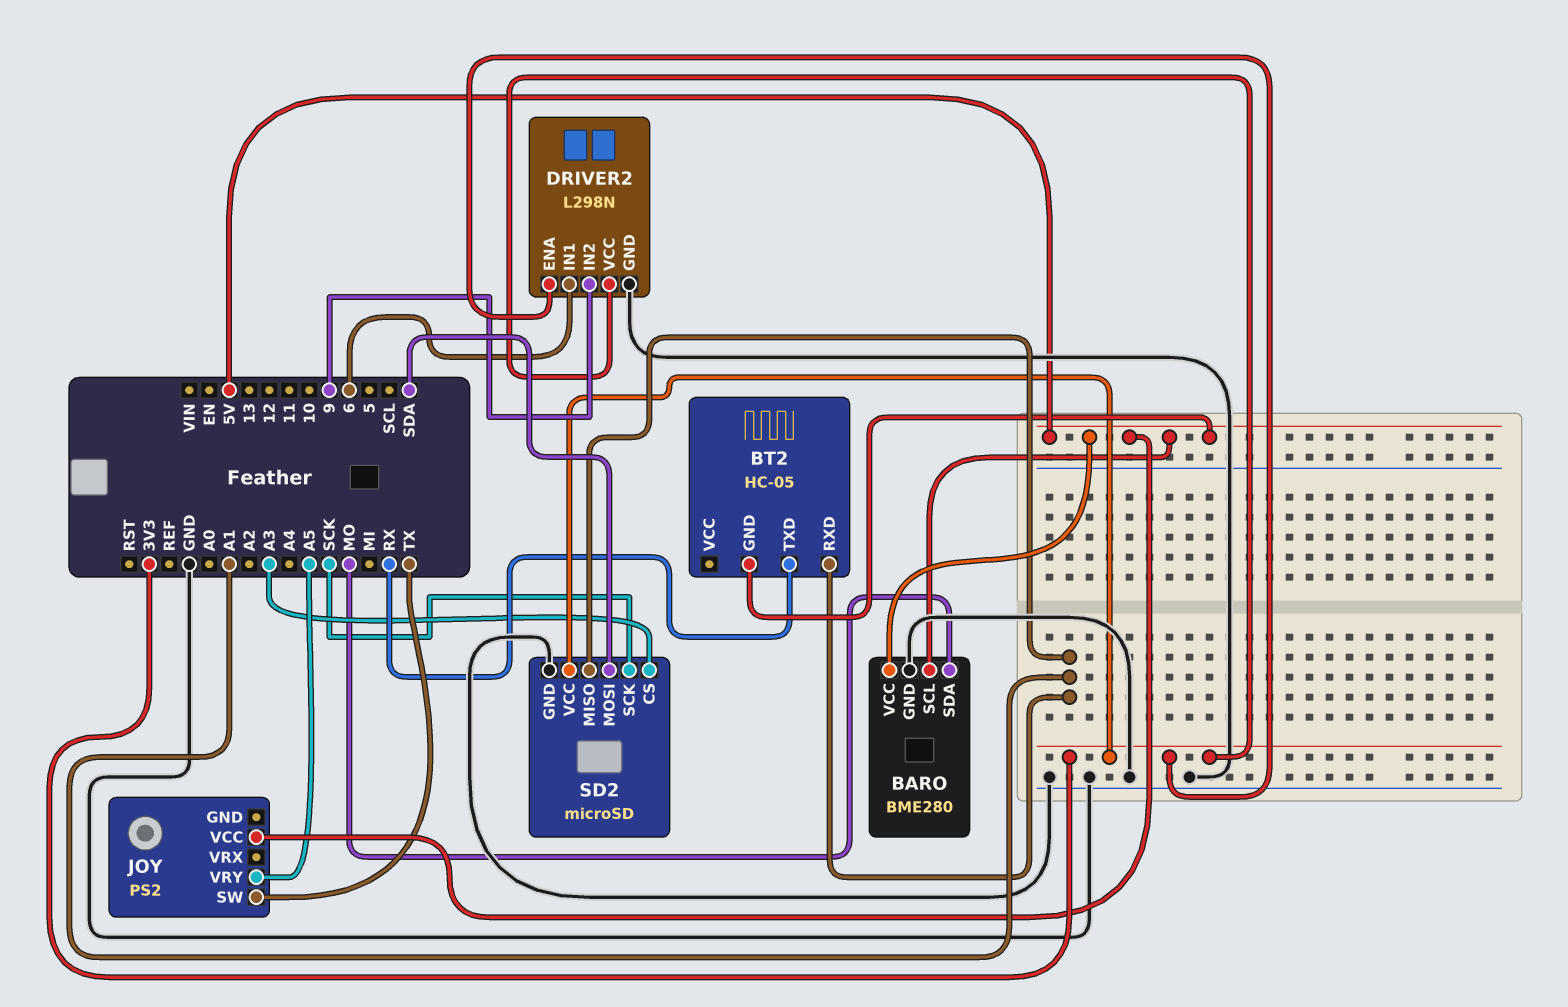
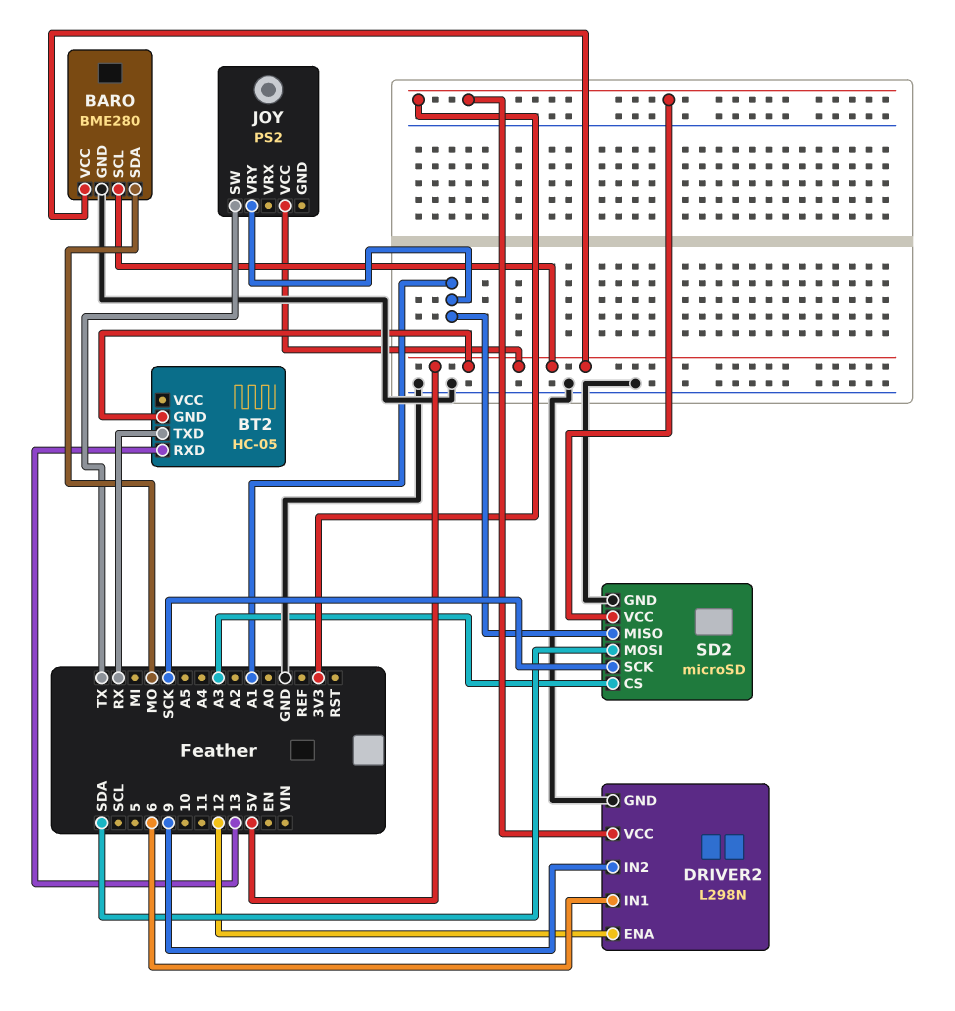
BT2 pin RXD: A1 -> 13
DRIVER2 pin ENA: 3V3 -> 12
JOY pin VRY: A5 -> A1

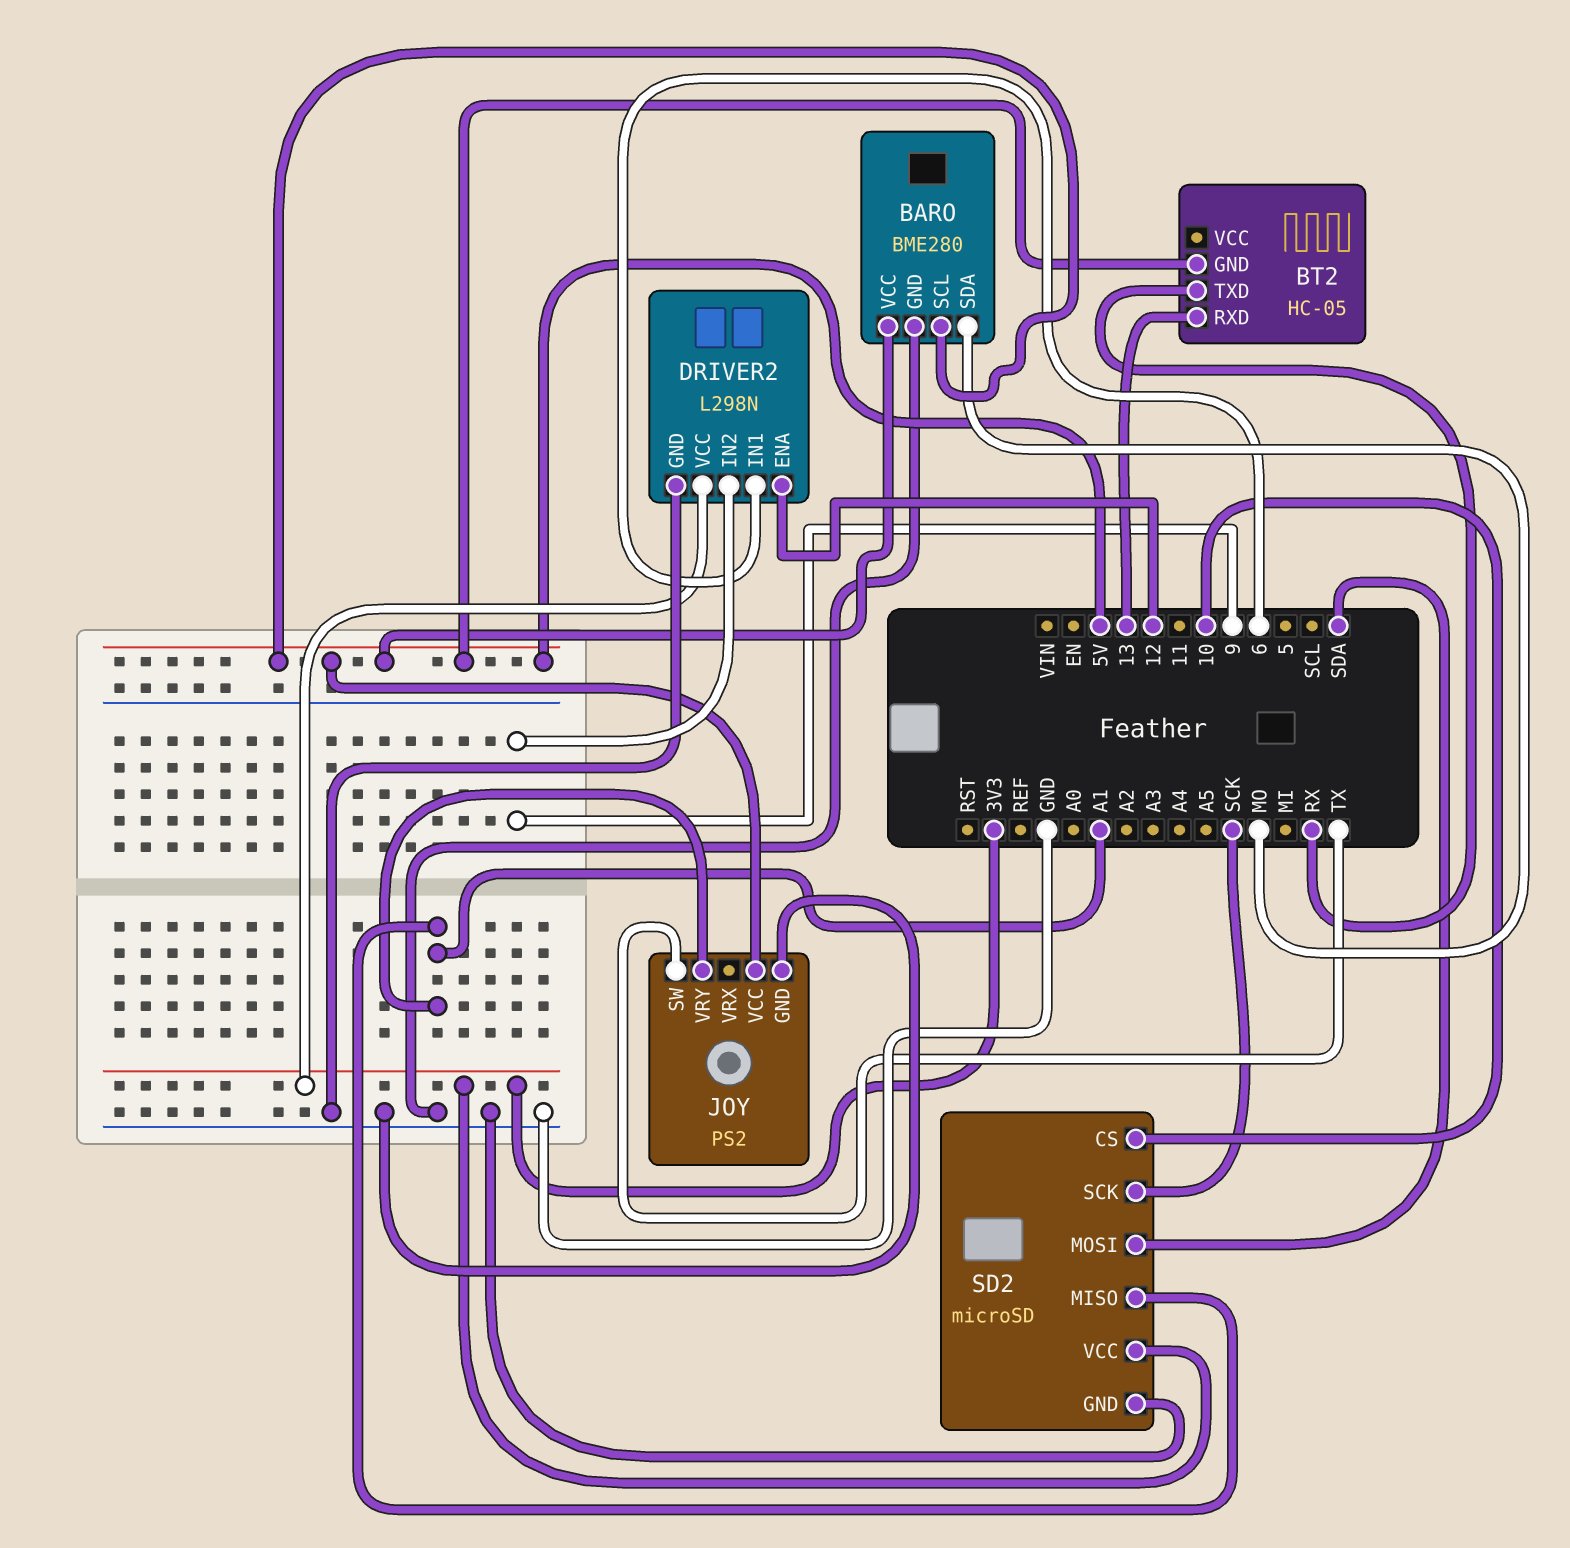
JOY pin GND: none -> GND
SD2 pin CS: A3 -> 10

